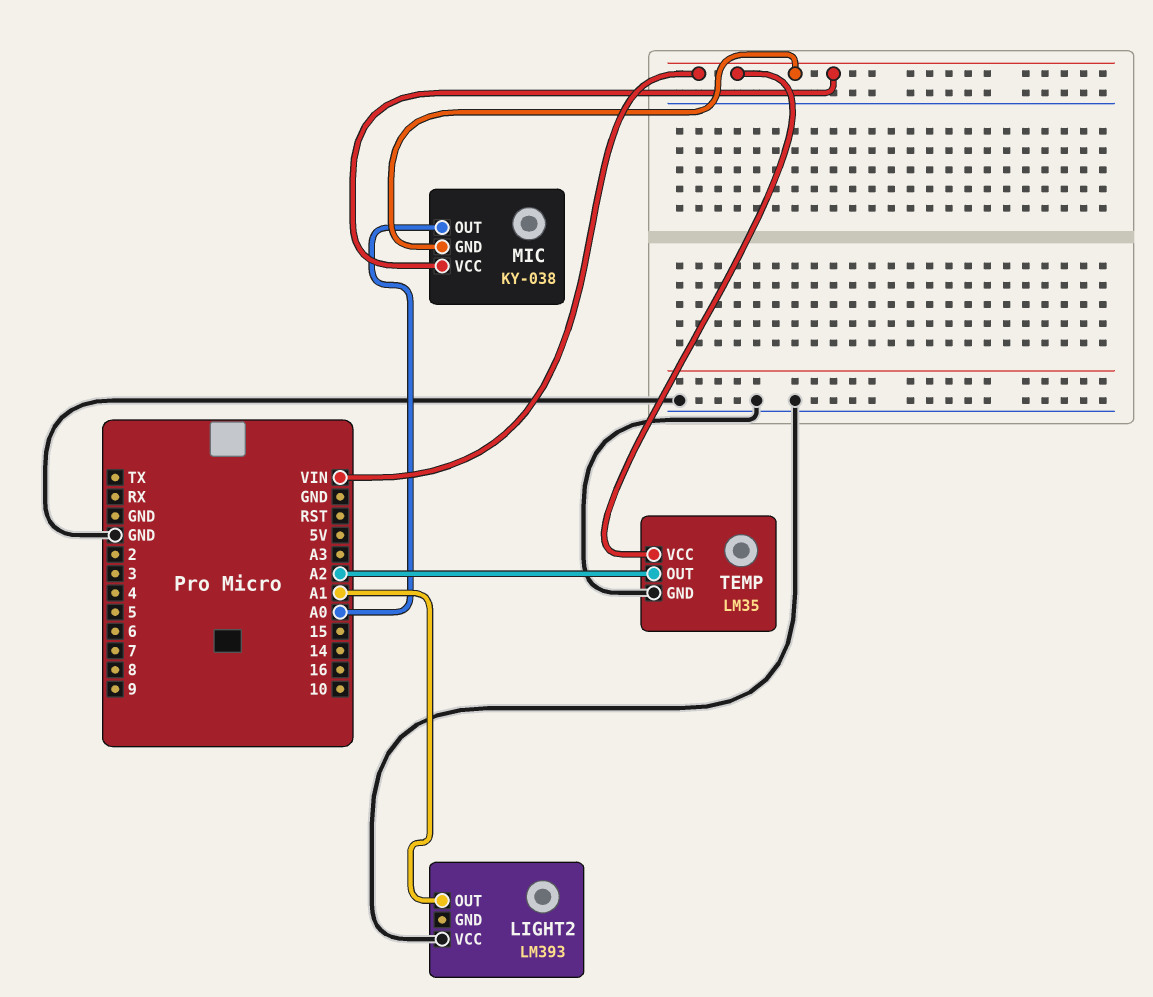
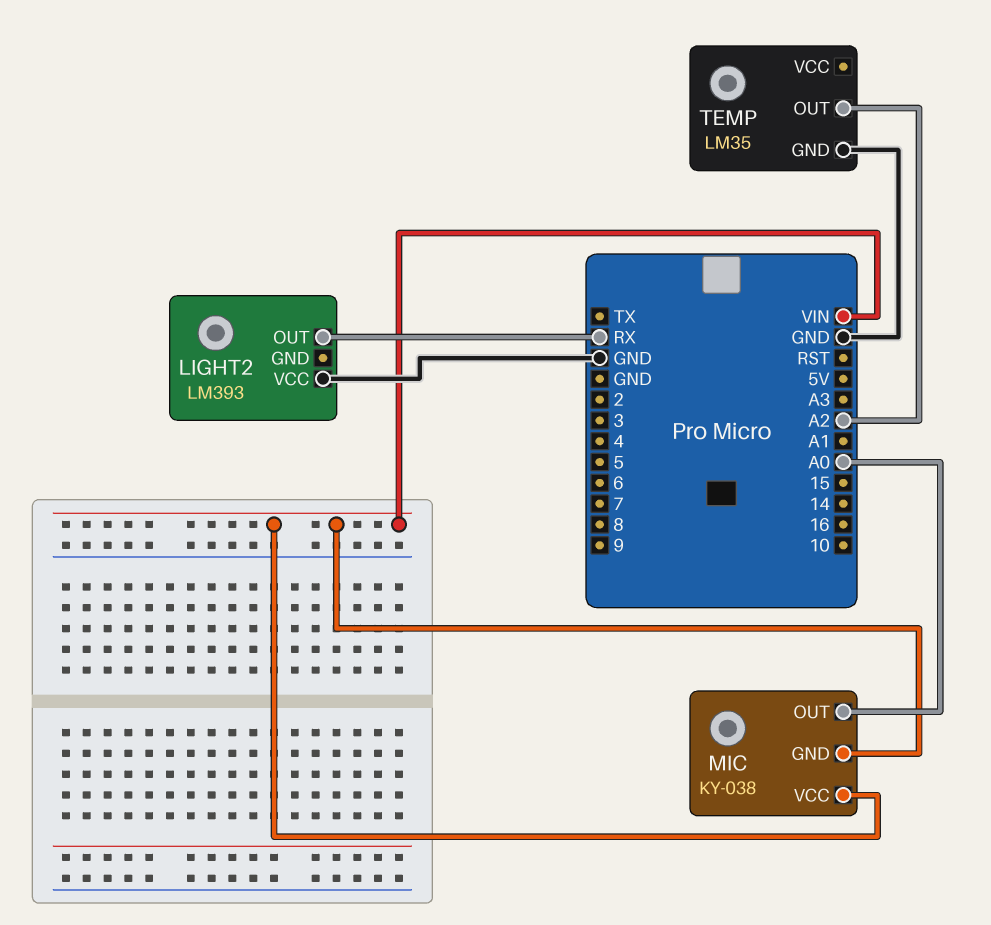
LIGHT2 pin OUT: A1 -> RX
TEMP pin VCC: VIN -> none

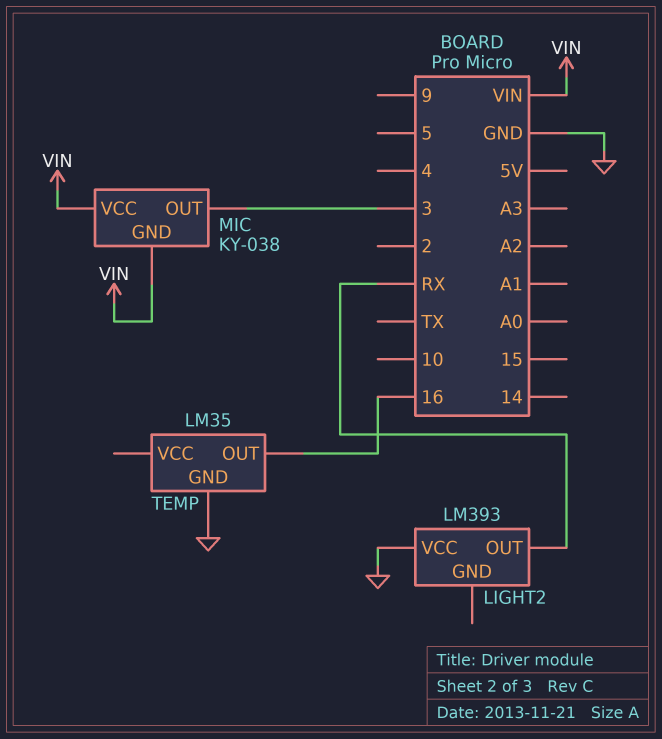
MIC pin OUT: A0 -> 3
TEMP pin OUT: A2 -> 16

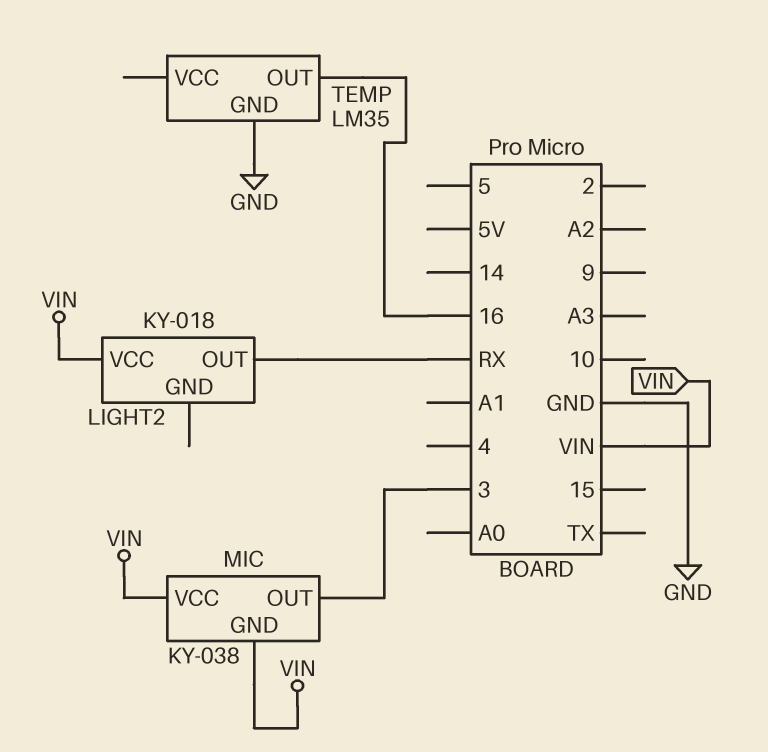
LIGHT2: LM393 -> KY-018
LIGHT2 pin VCC: GND -> VIN

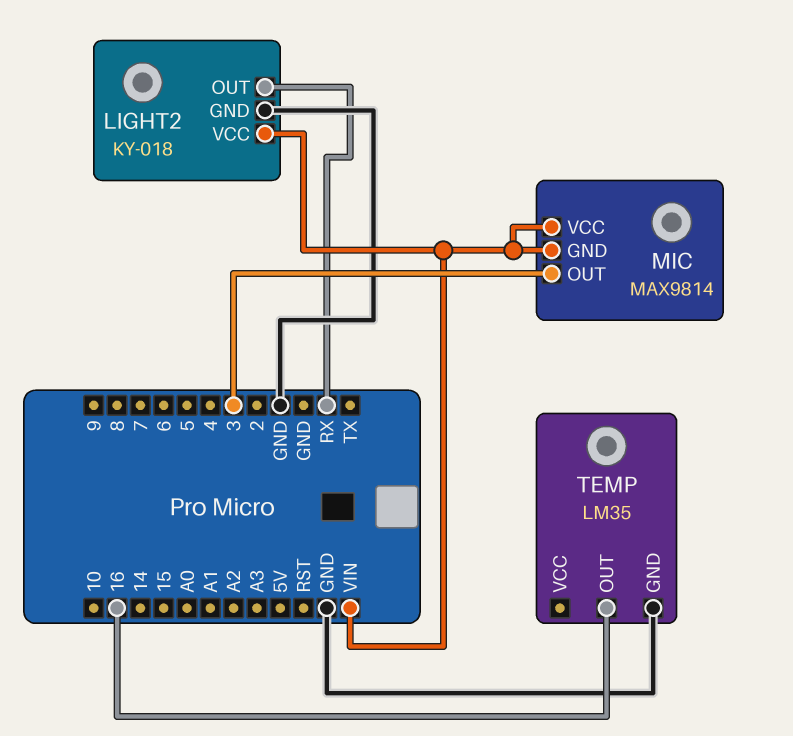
LIGHT2 pin GND: none -> GND
MIC: KY-038 -> MAX9814

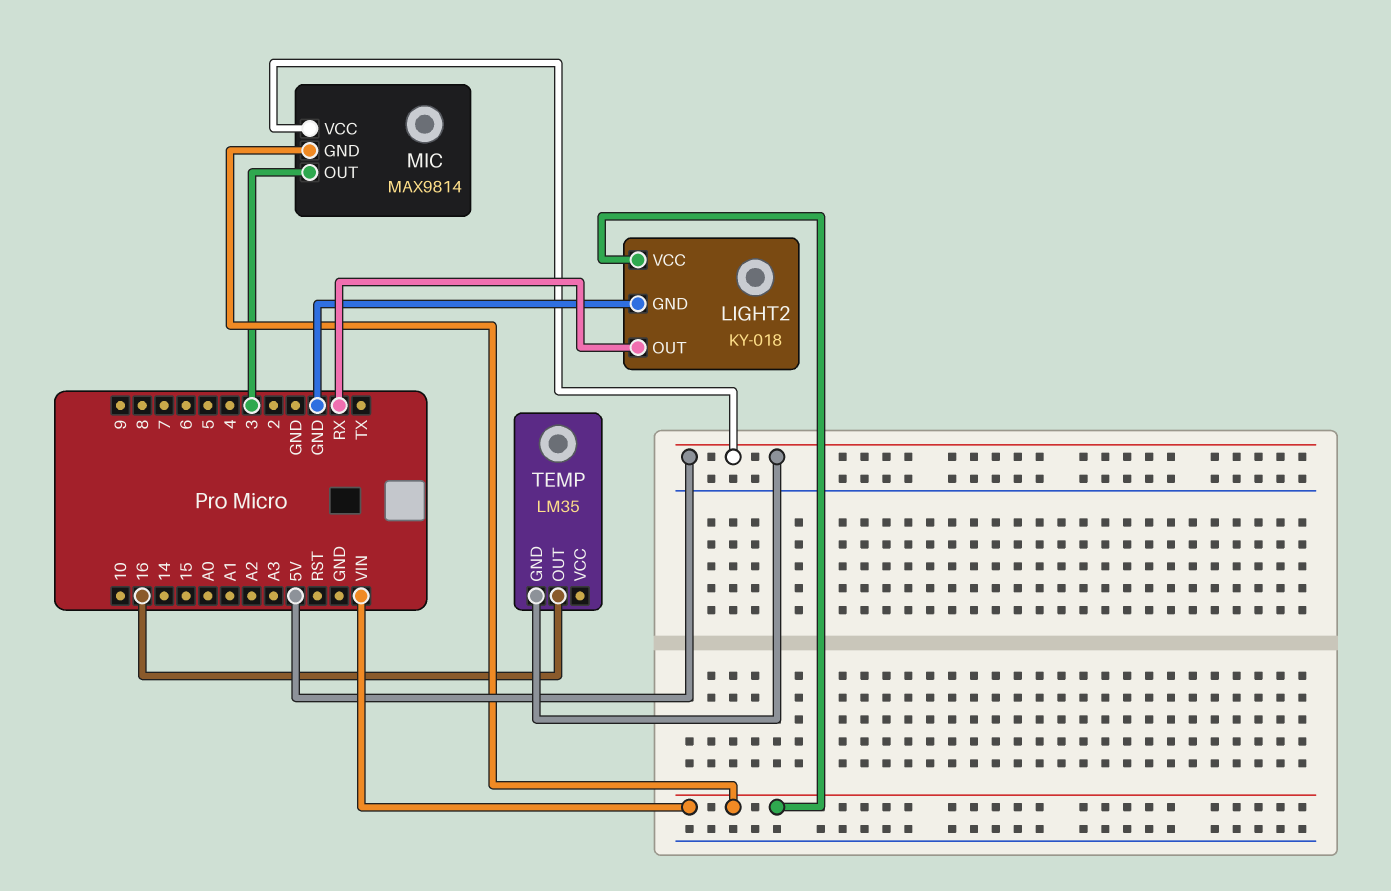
MIC pin VCC: VIN -> 5V
TEMP pin GND: GND -> 5V

